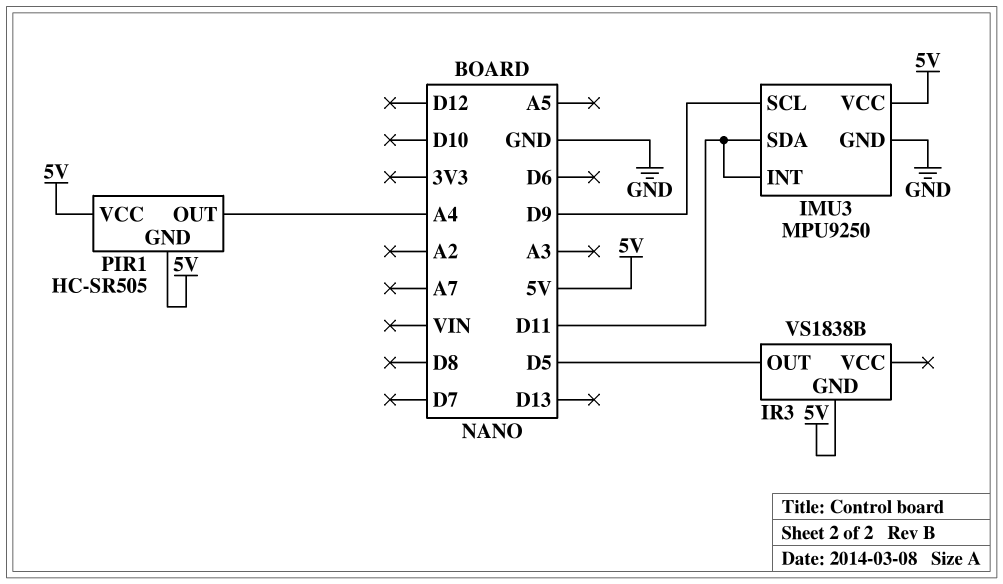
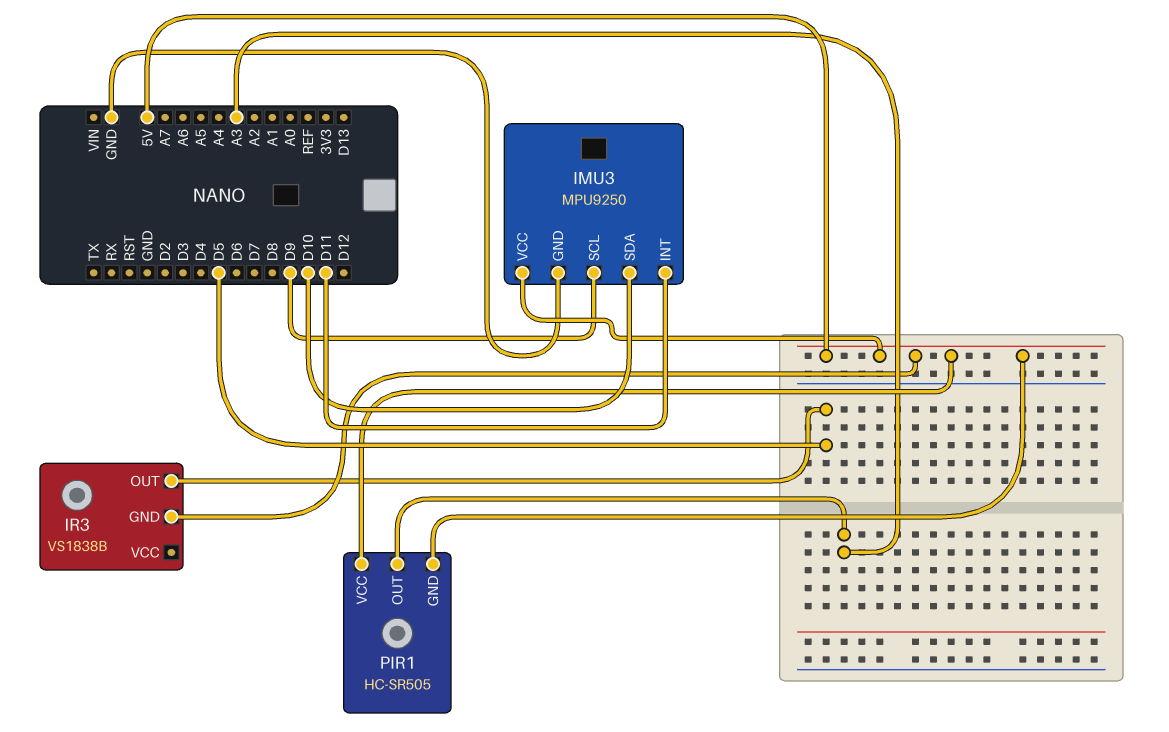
IMU3 pin SDA: D11 -> D10
PIR1 pin OUT: A4 -> A3

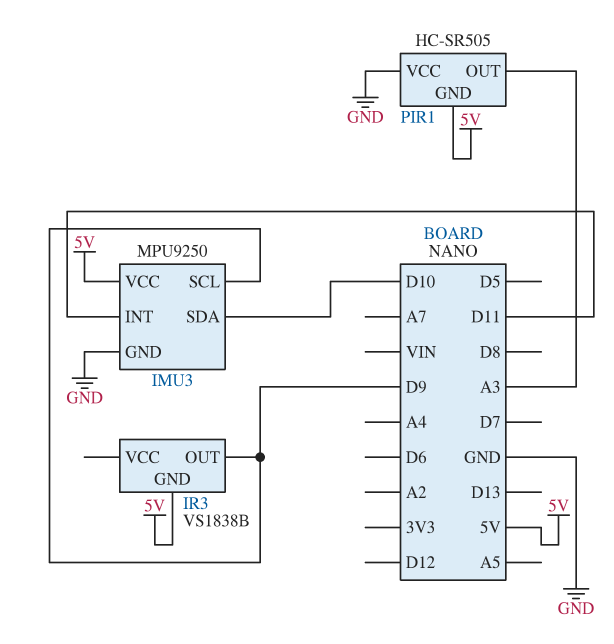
IR3 pin OUT: D5 -> D9
PIR1 pin VCC: 5V -> GND

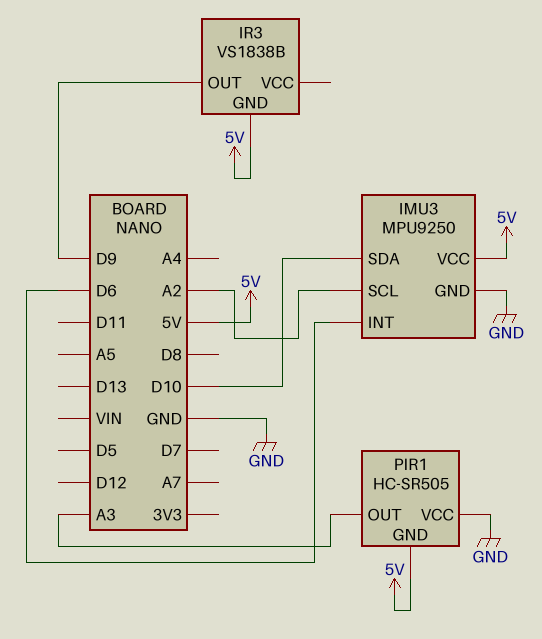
IMU3 pin INT: D11 -> D6
IMU3 pin SCL: D9 -> A2

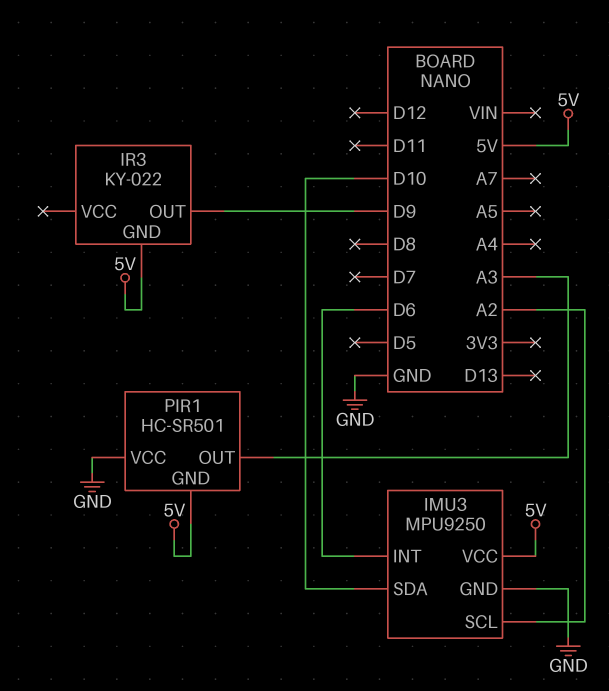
IR3: VS1838B -> KY-022
PIR1: HC-SR505 -> HC-SR501

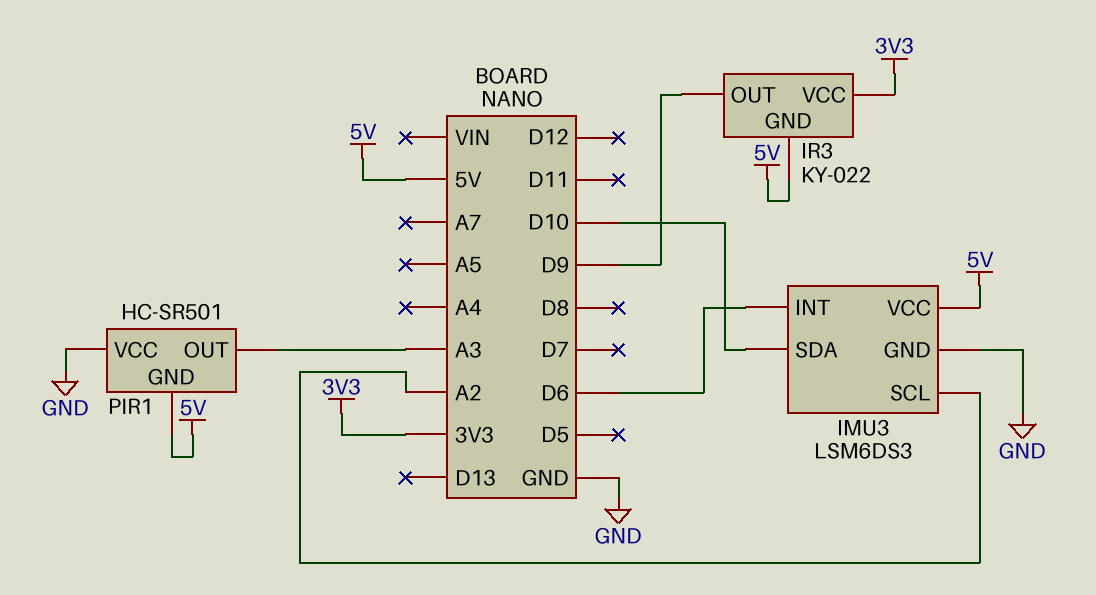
IMU3: MPU9250 -> LSM6DS3
IR3 pin VCC: none -> 3V3

